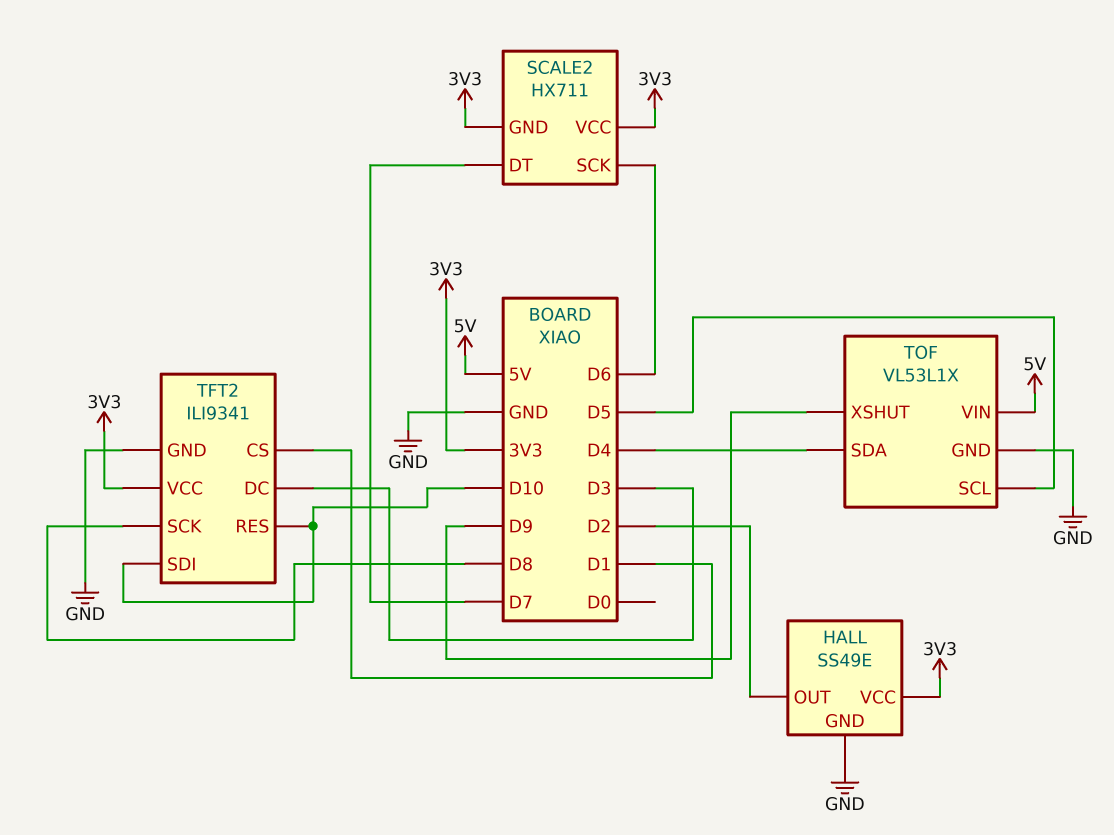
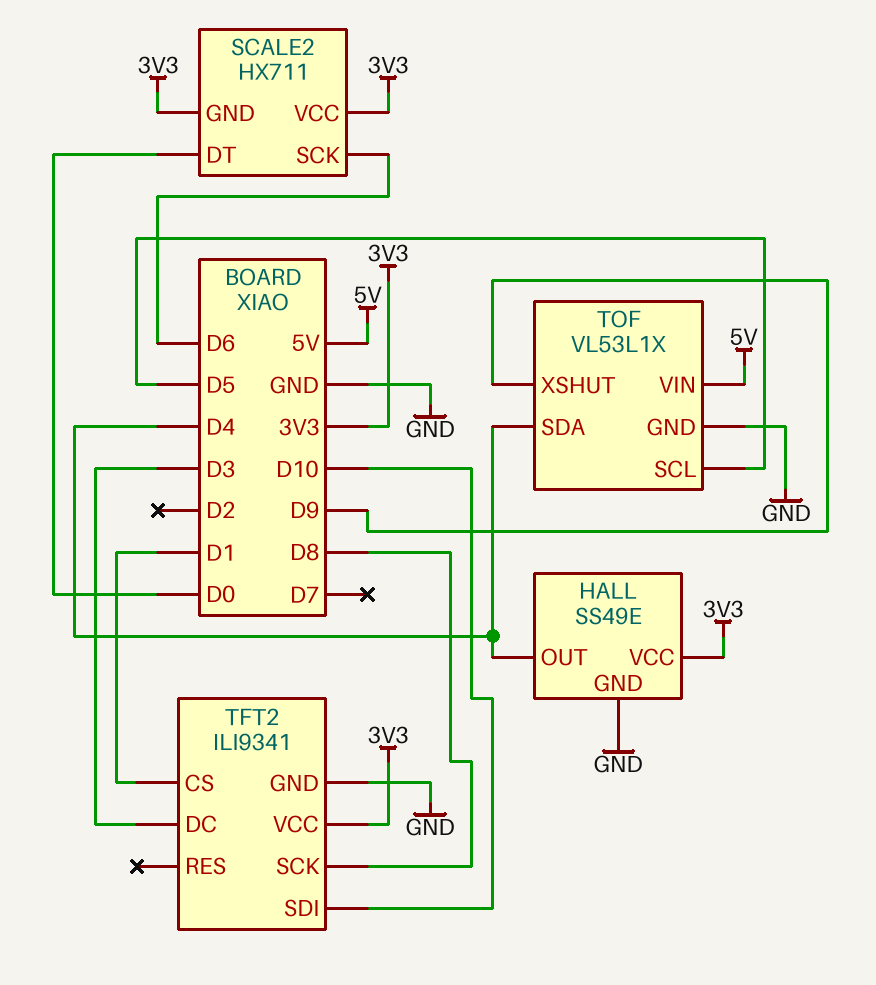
HALL pin OUT: D2 -> D4
SCALE2 pin DT: D7 -> D0
TFT2 pin RES: D10 -> none

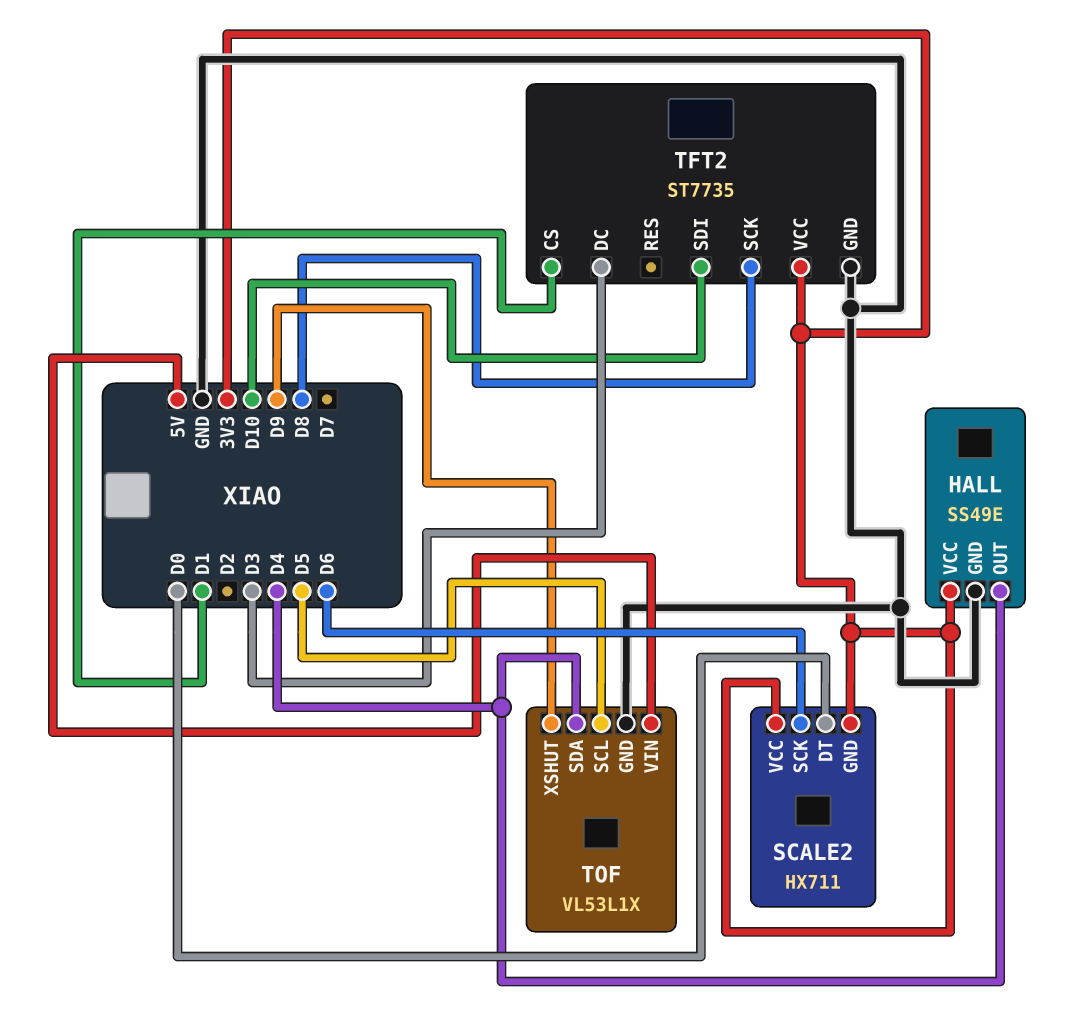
TFT2: ILI9341 -> ST7735

